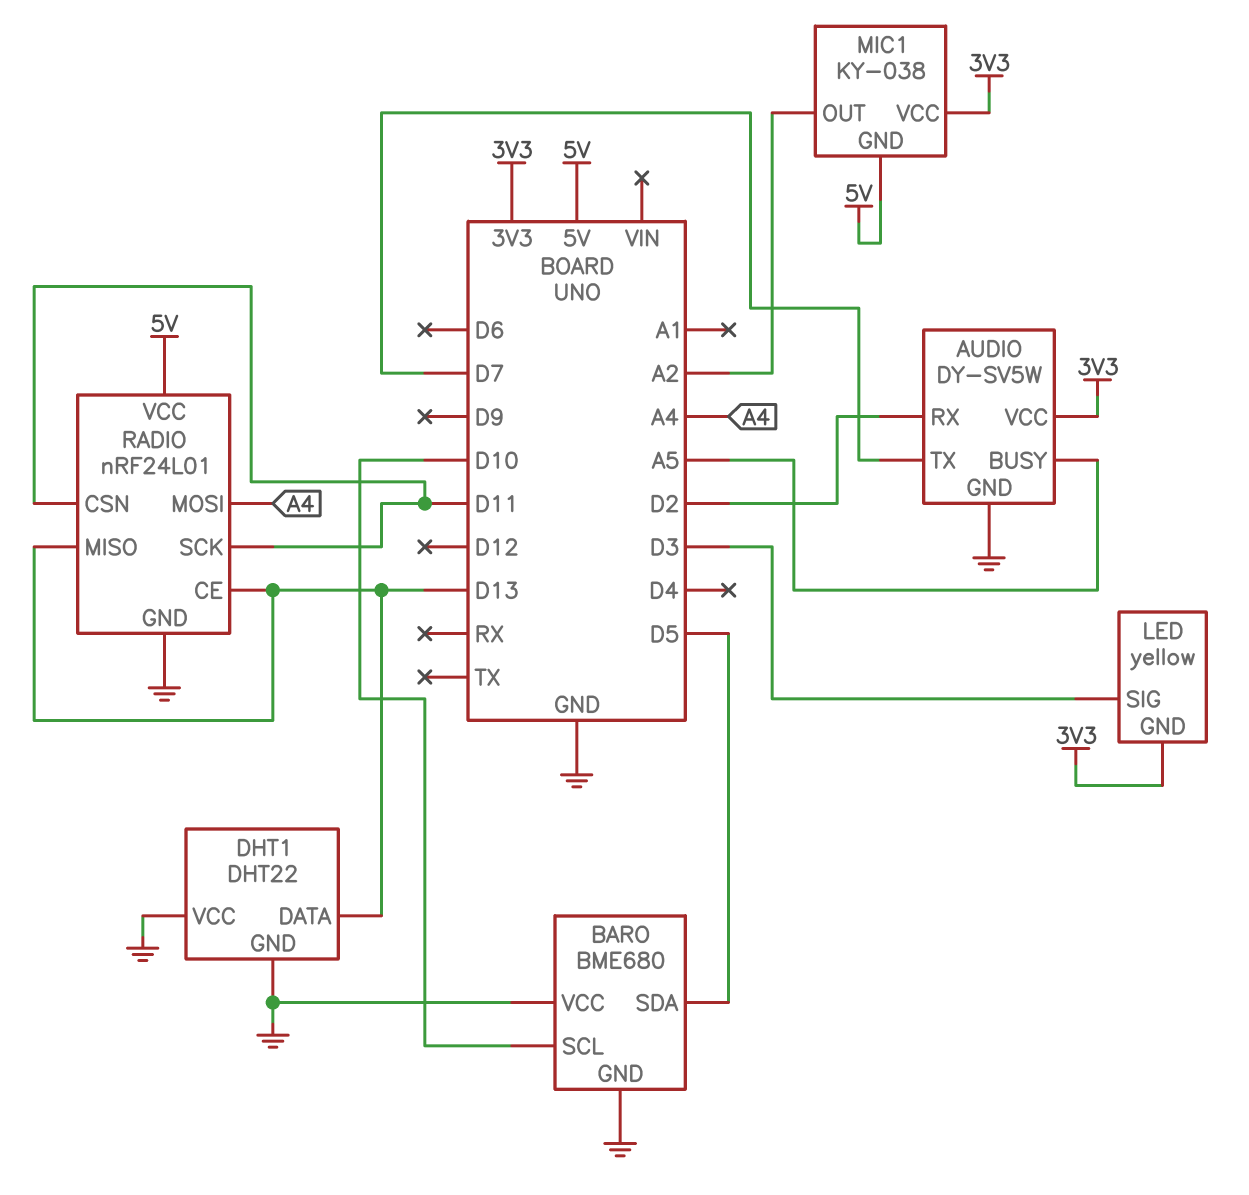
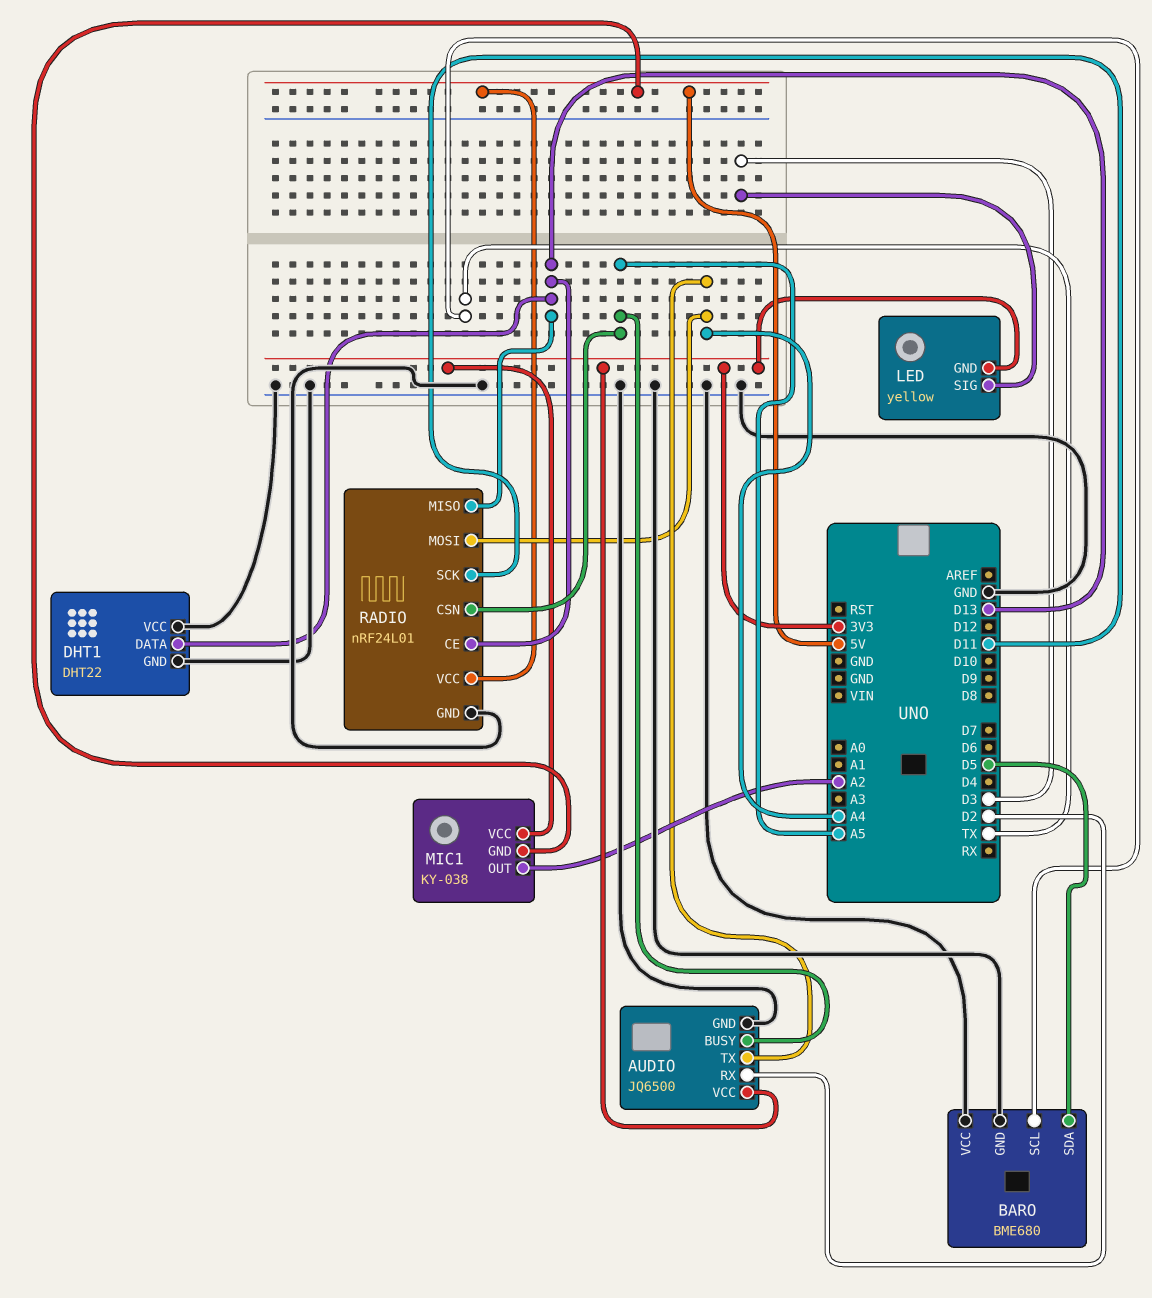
AUDIO: DY-SV5W -> JQ6500
AUDIO pin TX: D7 -> A4
BARO pin SCL: D10 -> TX
RADIO pin CSN: D11 -> A5

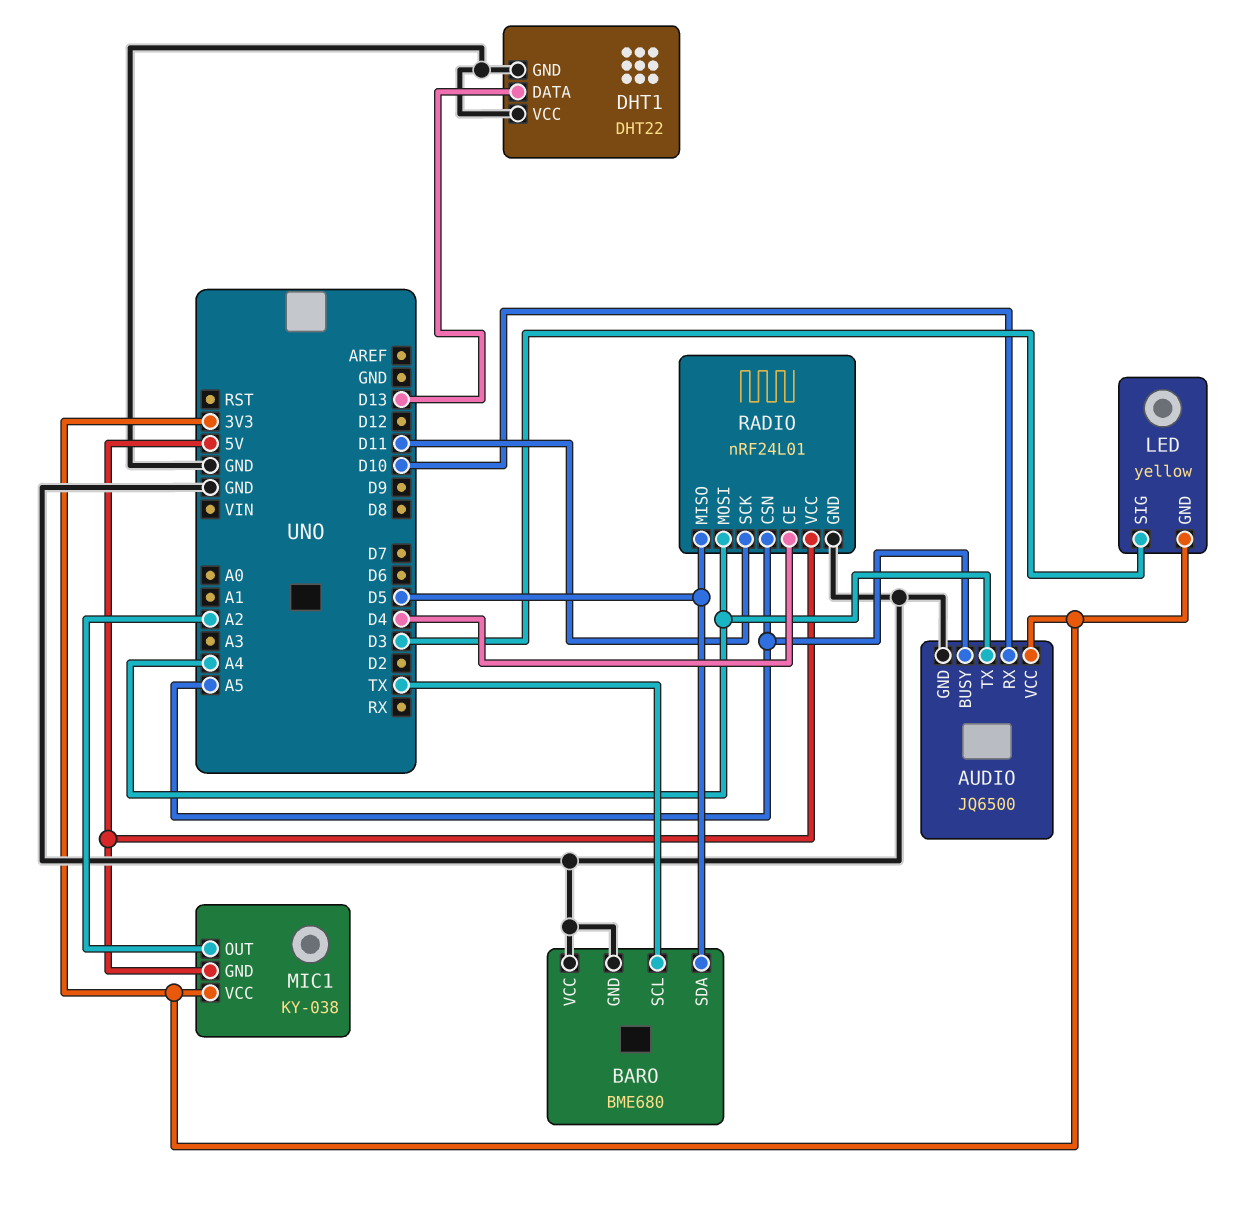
AUDIO pin RX: D2 -> D10
RADIO pin CE: D13 -> D4
RADIO pin MISO: D13 -> D5

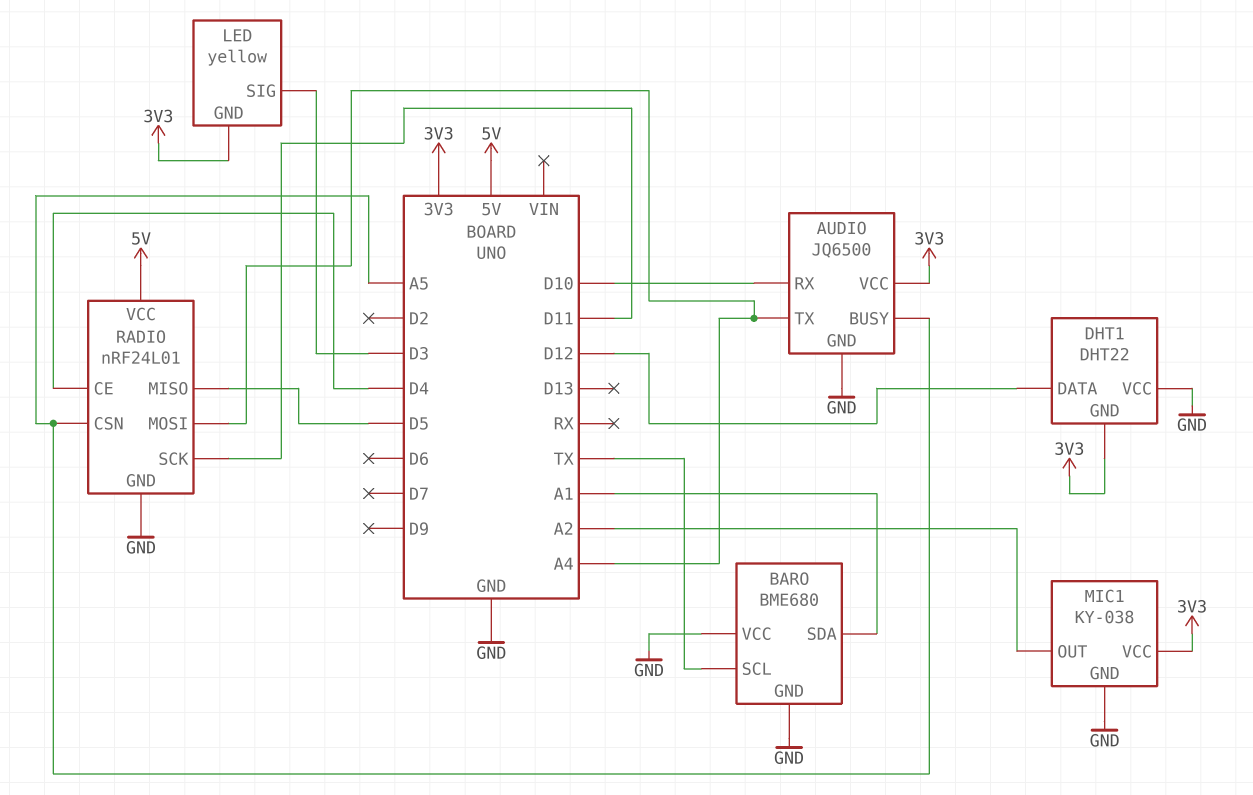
BARO pin SDA: D5 -> A1
DHT1 pin DATA: D13 -> D12
DHT1 pin GND: GND -> 3V3
MIC1 pin GND: 5V -> GND

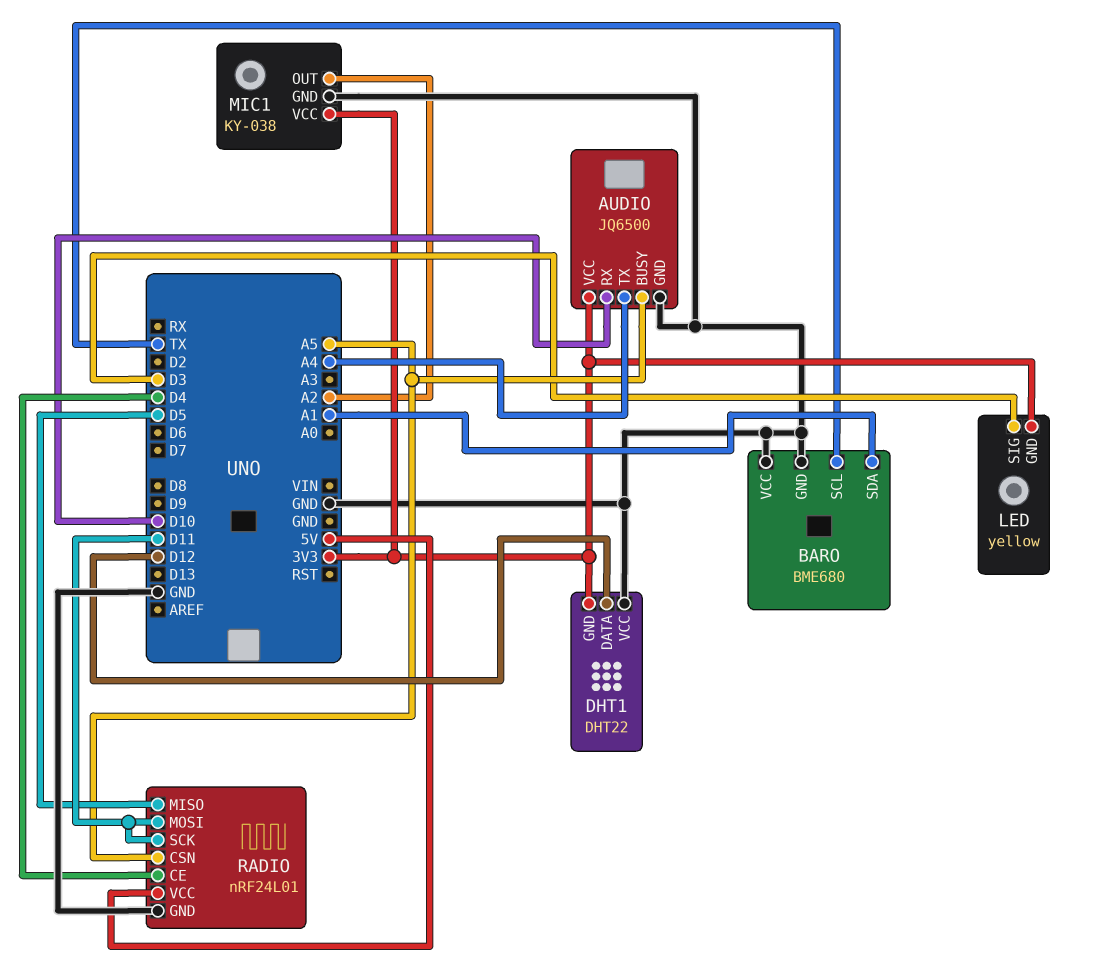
RADIO pin MOSI: A4 -> D11

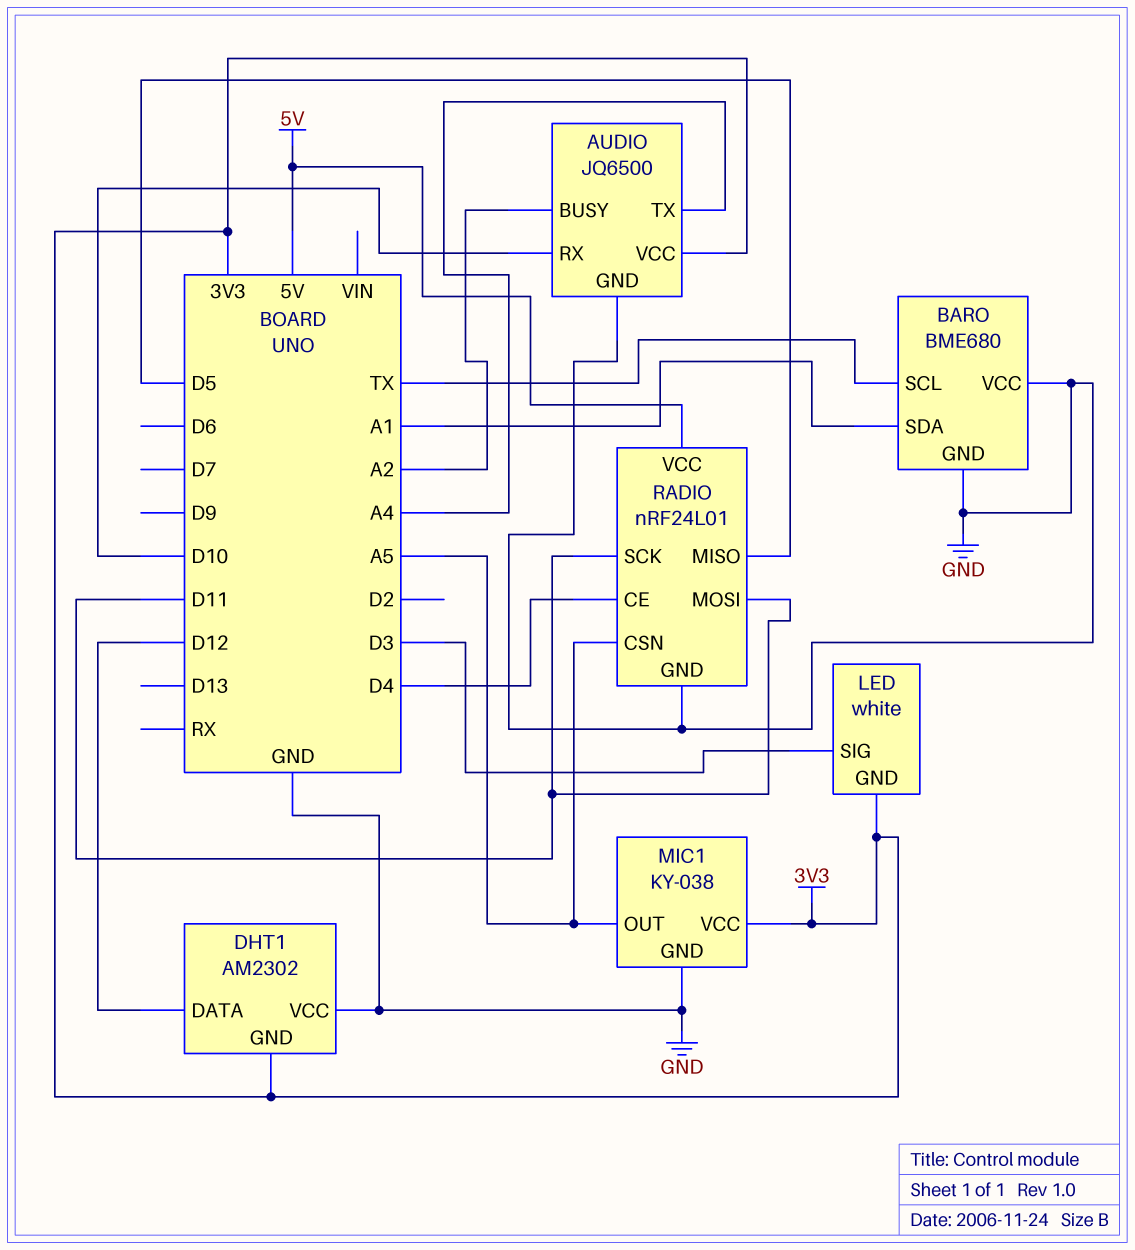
AUDIO pin BUSY: A5 -> A2
DHT1: DHT22 -> AM2302
LED: yellow -> white
MIC1 pin OUT: A2 -> A5

